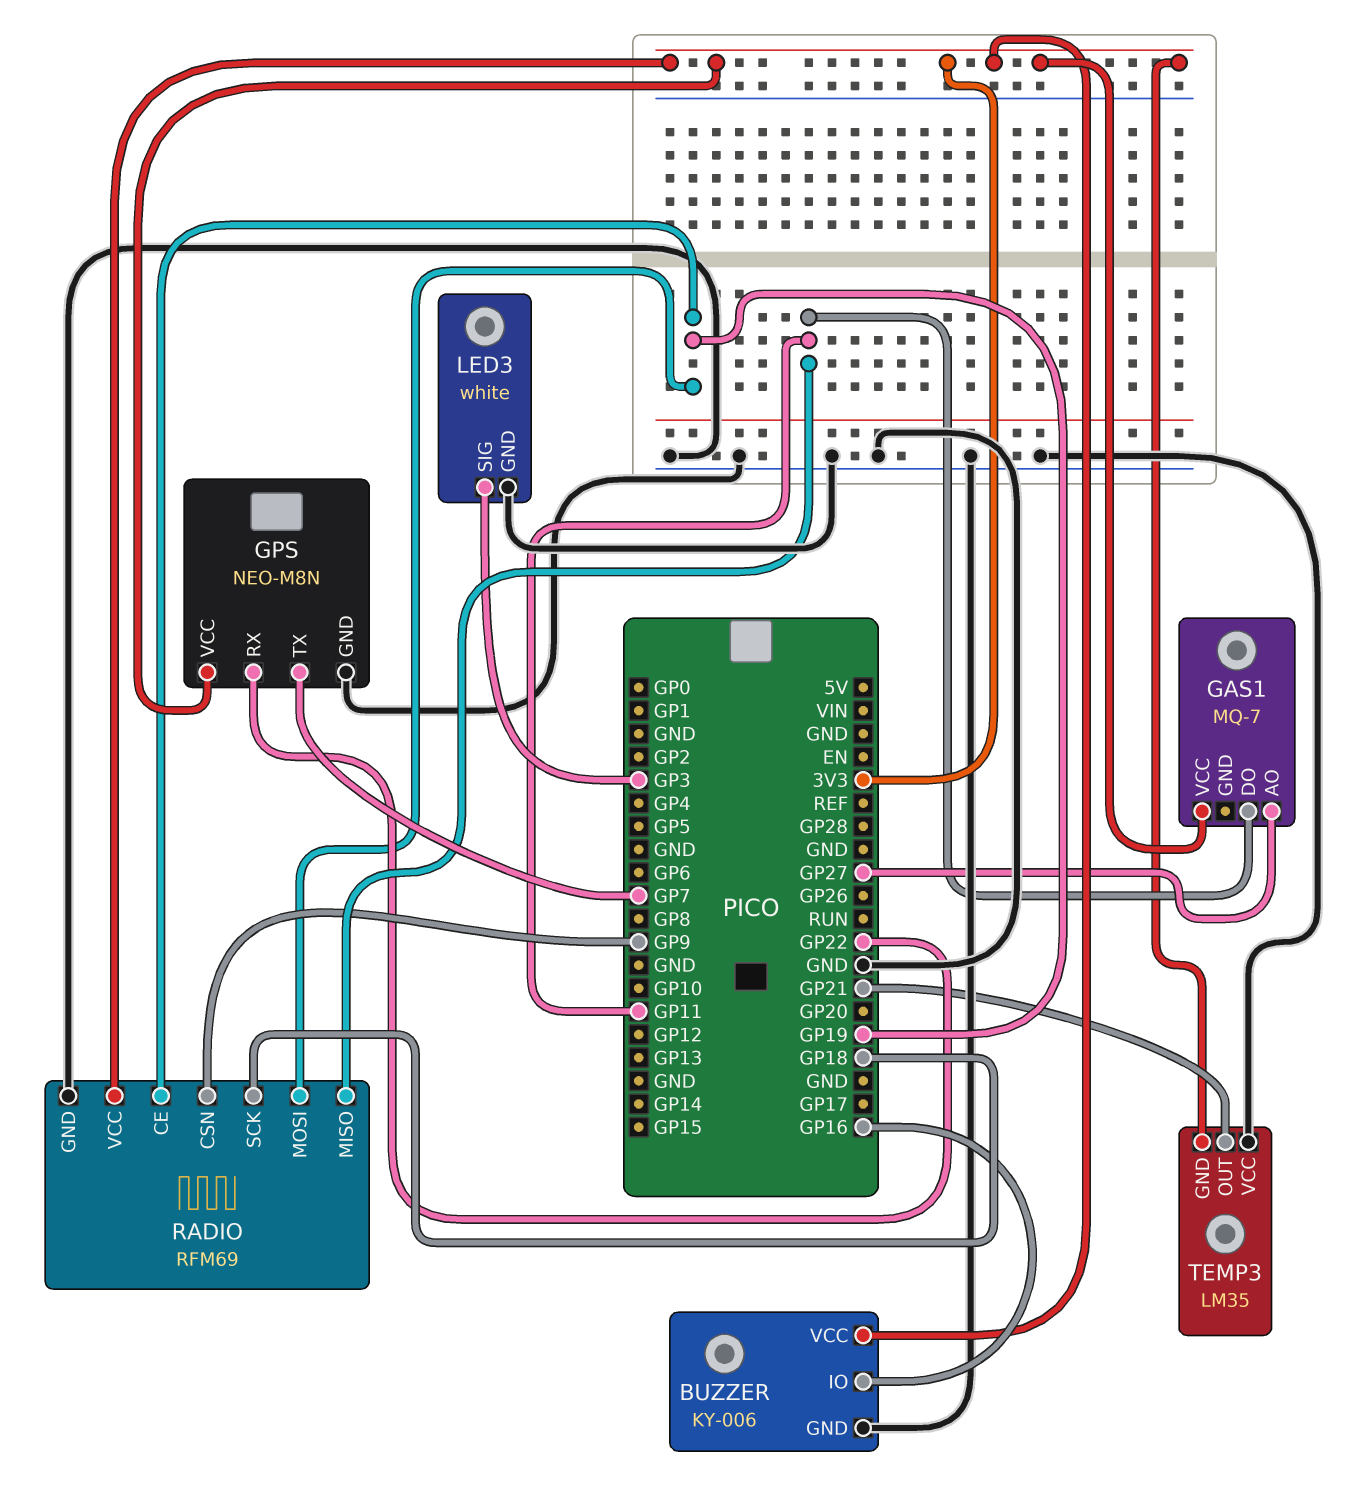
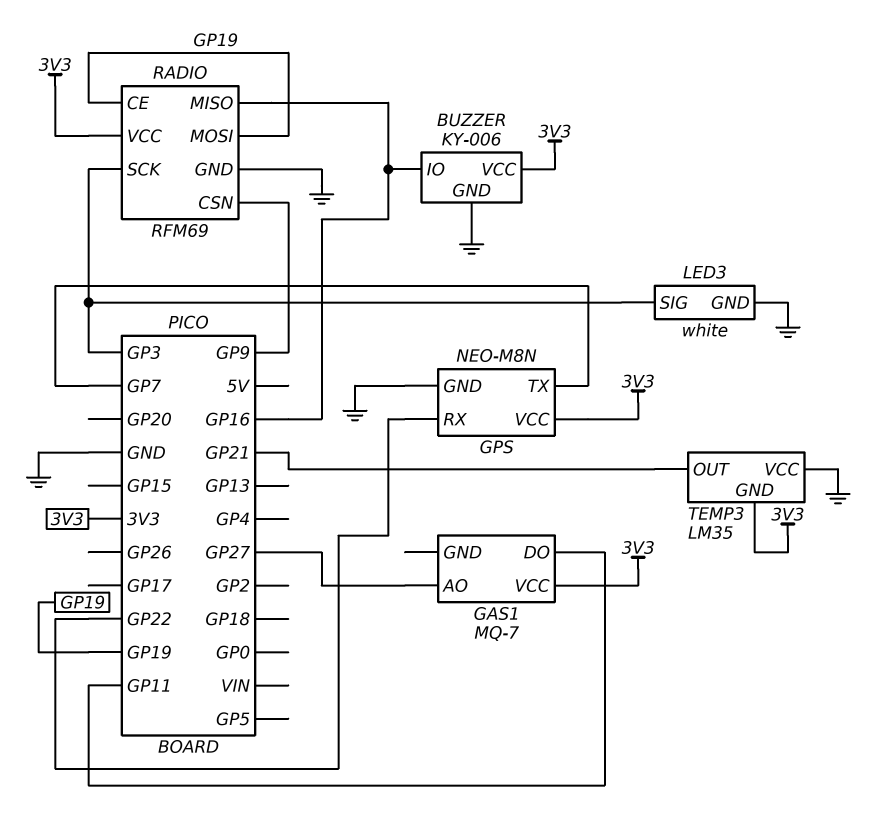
RADIO pin MISO: GP11 -> GP16
RADIO pin SCK: GP18 -> GP3

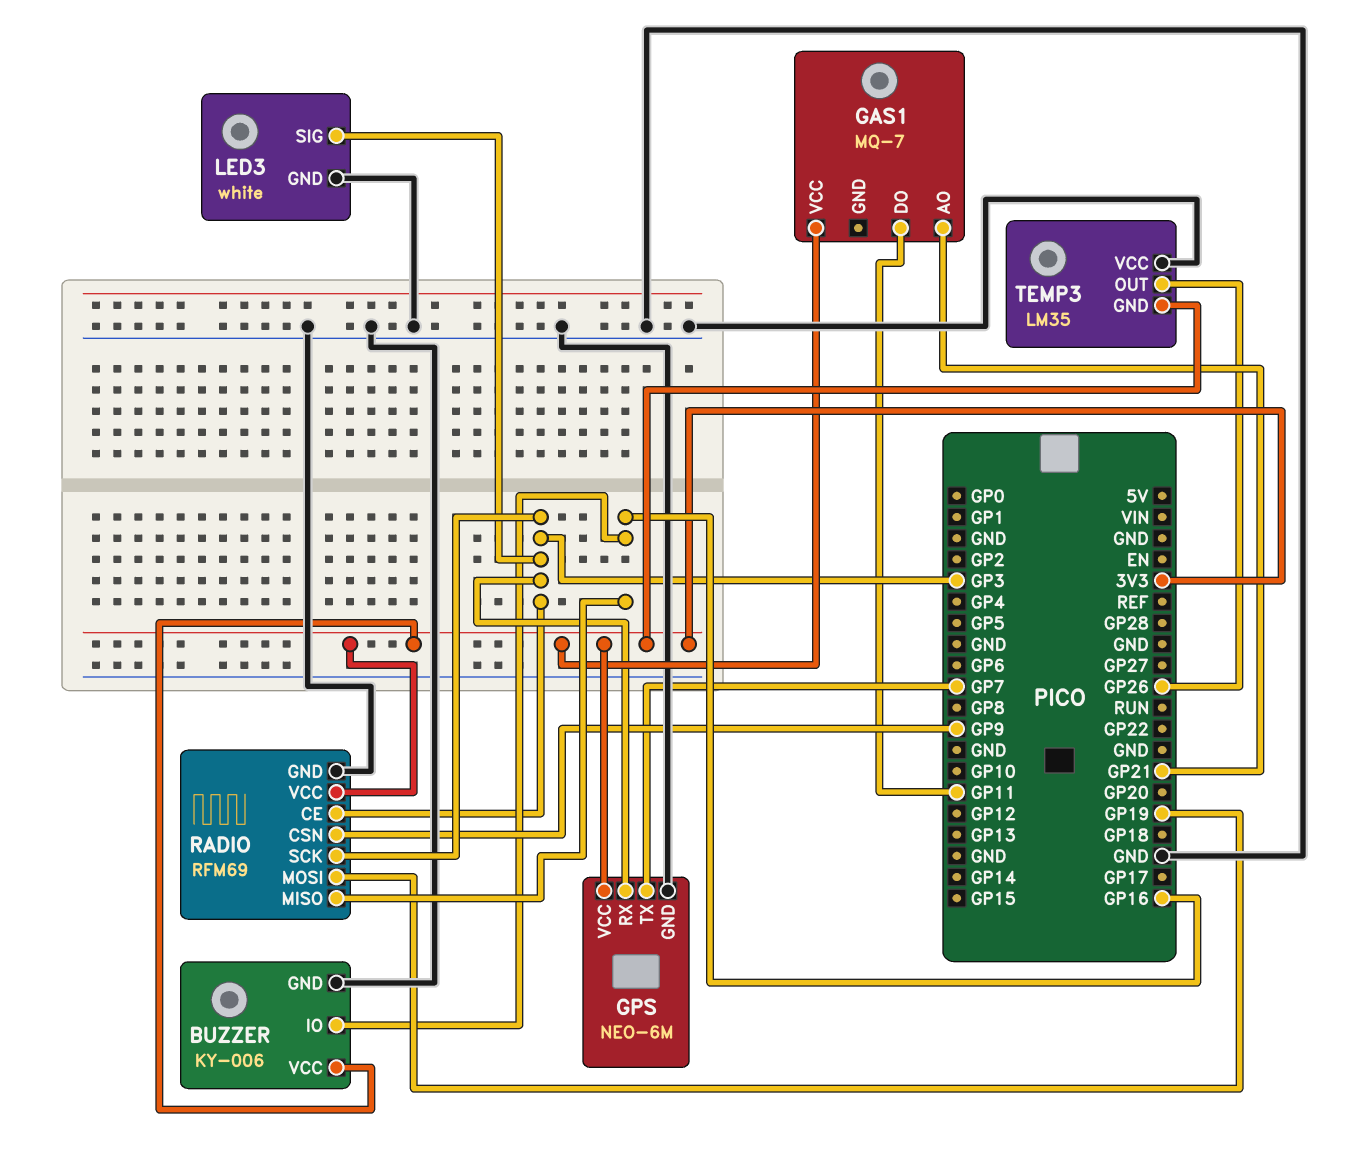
GAS1 pin AO: GP27 -> GP21
GPS: NEO-M8N -> NEO-6M
GPS pin RX: GP22 -> GP3
RADIO pin CE: GP19 -> GP3
TEMP3 pin OUT: GP21 -> GP26

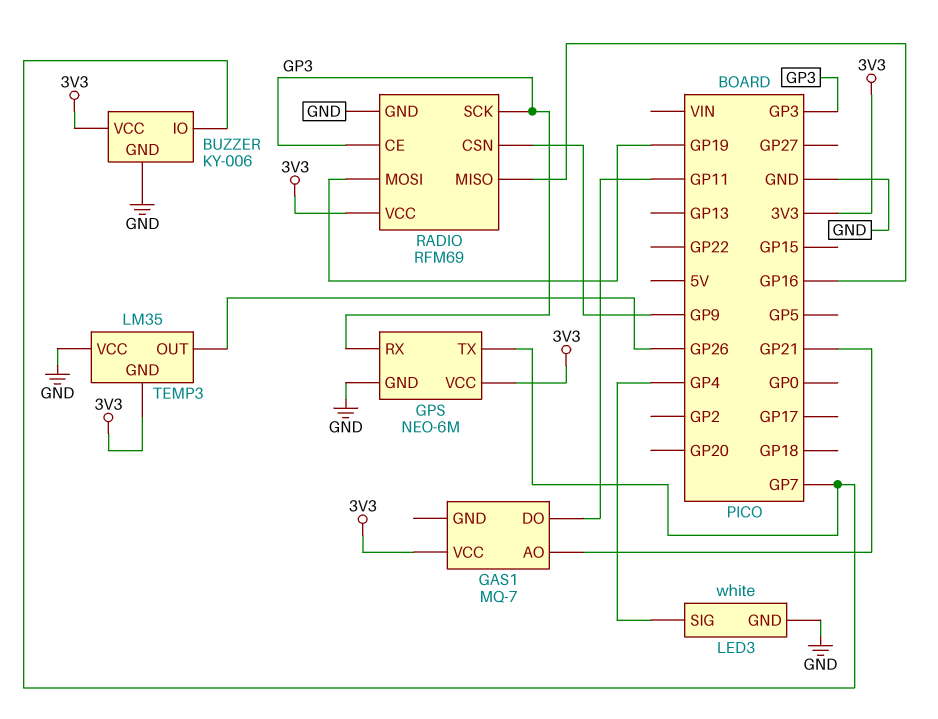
BUZZER pin IO: GP16 -> GP7
LED3 pin SIG: GP3 -> GP4

